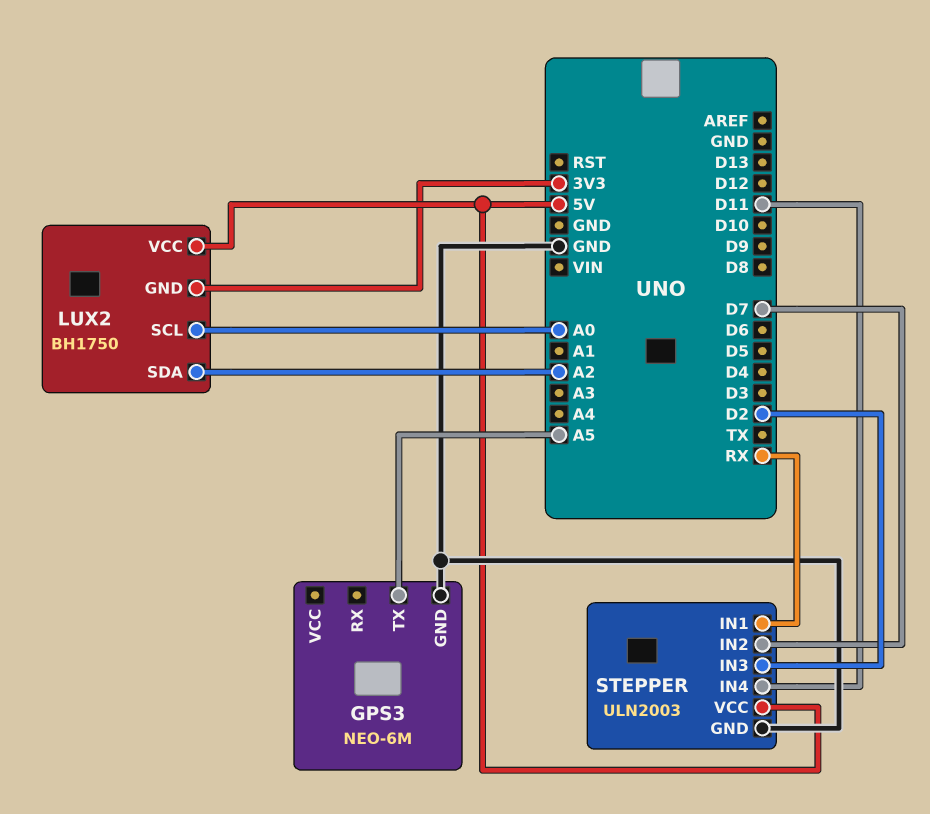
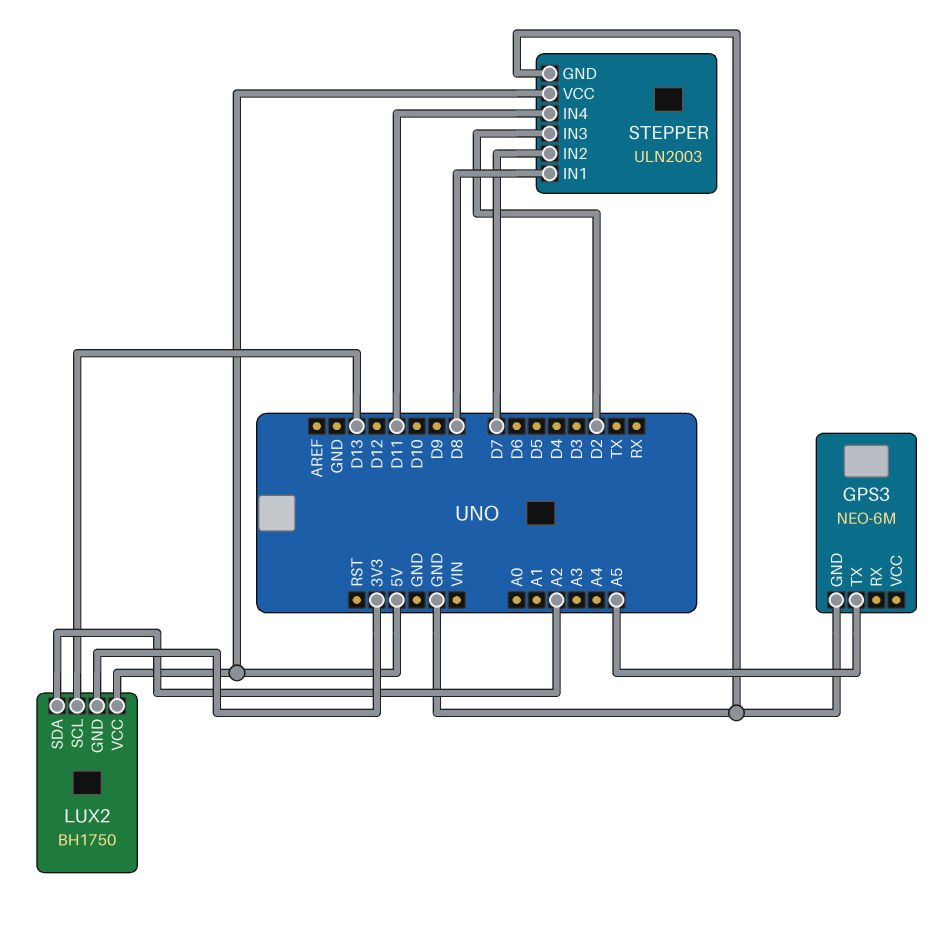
LUX2 pin SCL: A0 -> D13
STEPPER pin IN1: RX -> D8

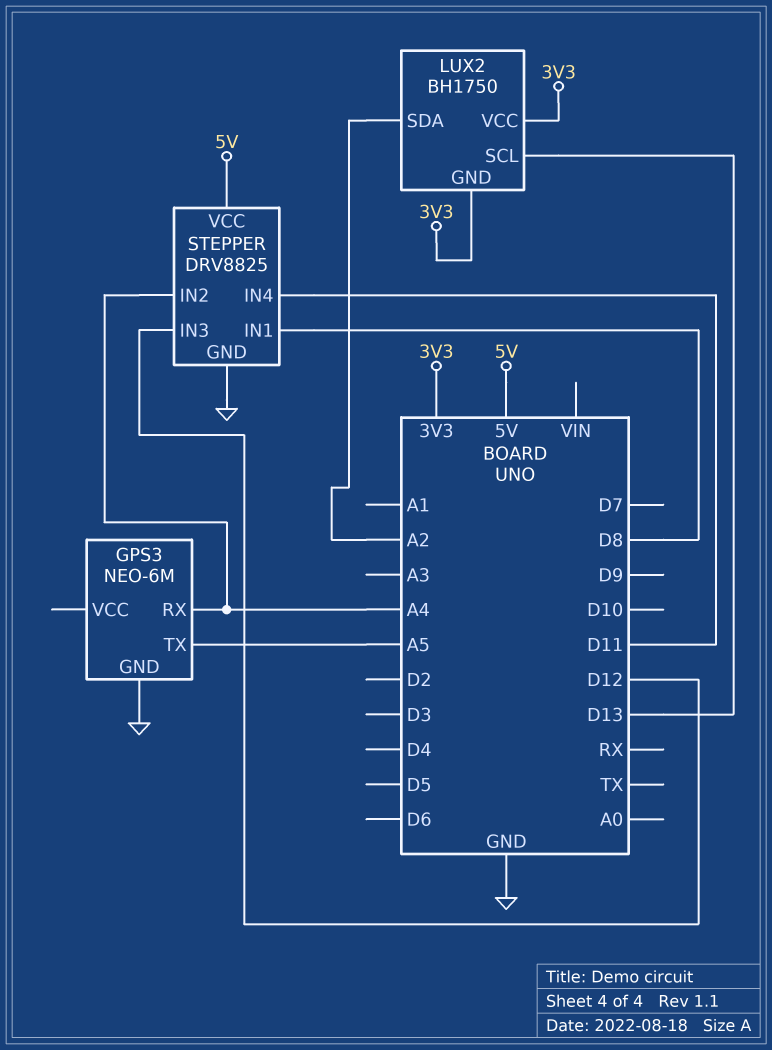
GPS3 pin RX: none -> A4
LUX2 pin VCC: 5V -> 3V3
STEPPER: ULN2003 -> DRV8825
STEPPER pin IN2: D7 -> A4
STEPPER pin IN3: D2 -> D12

